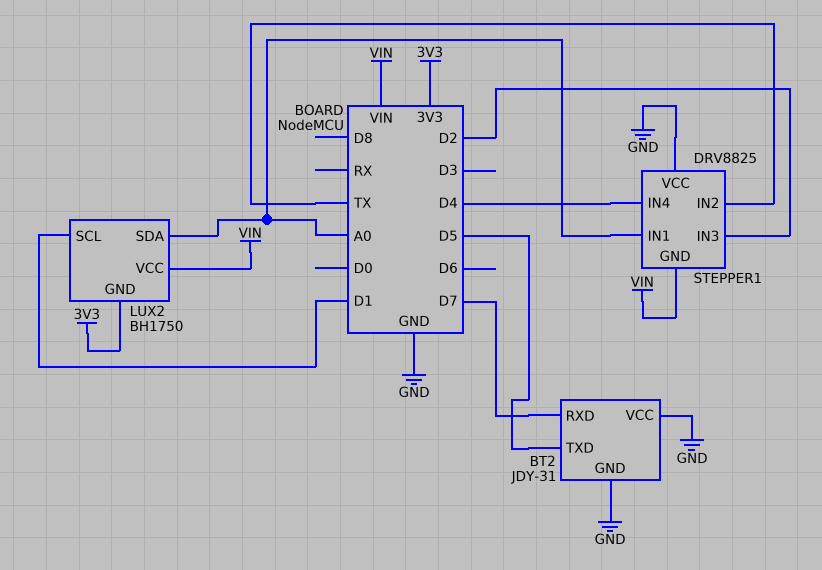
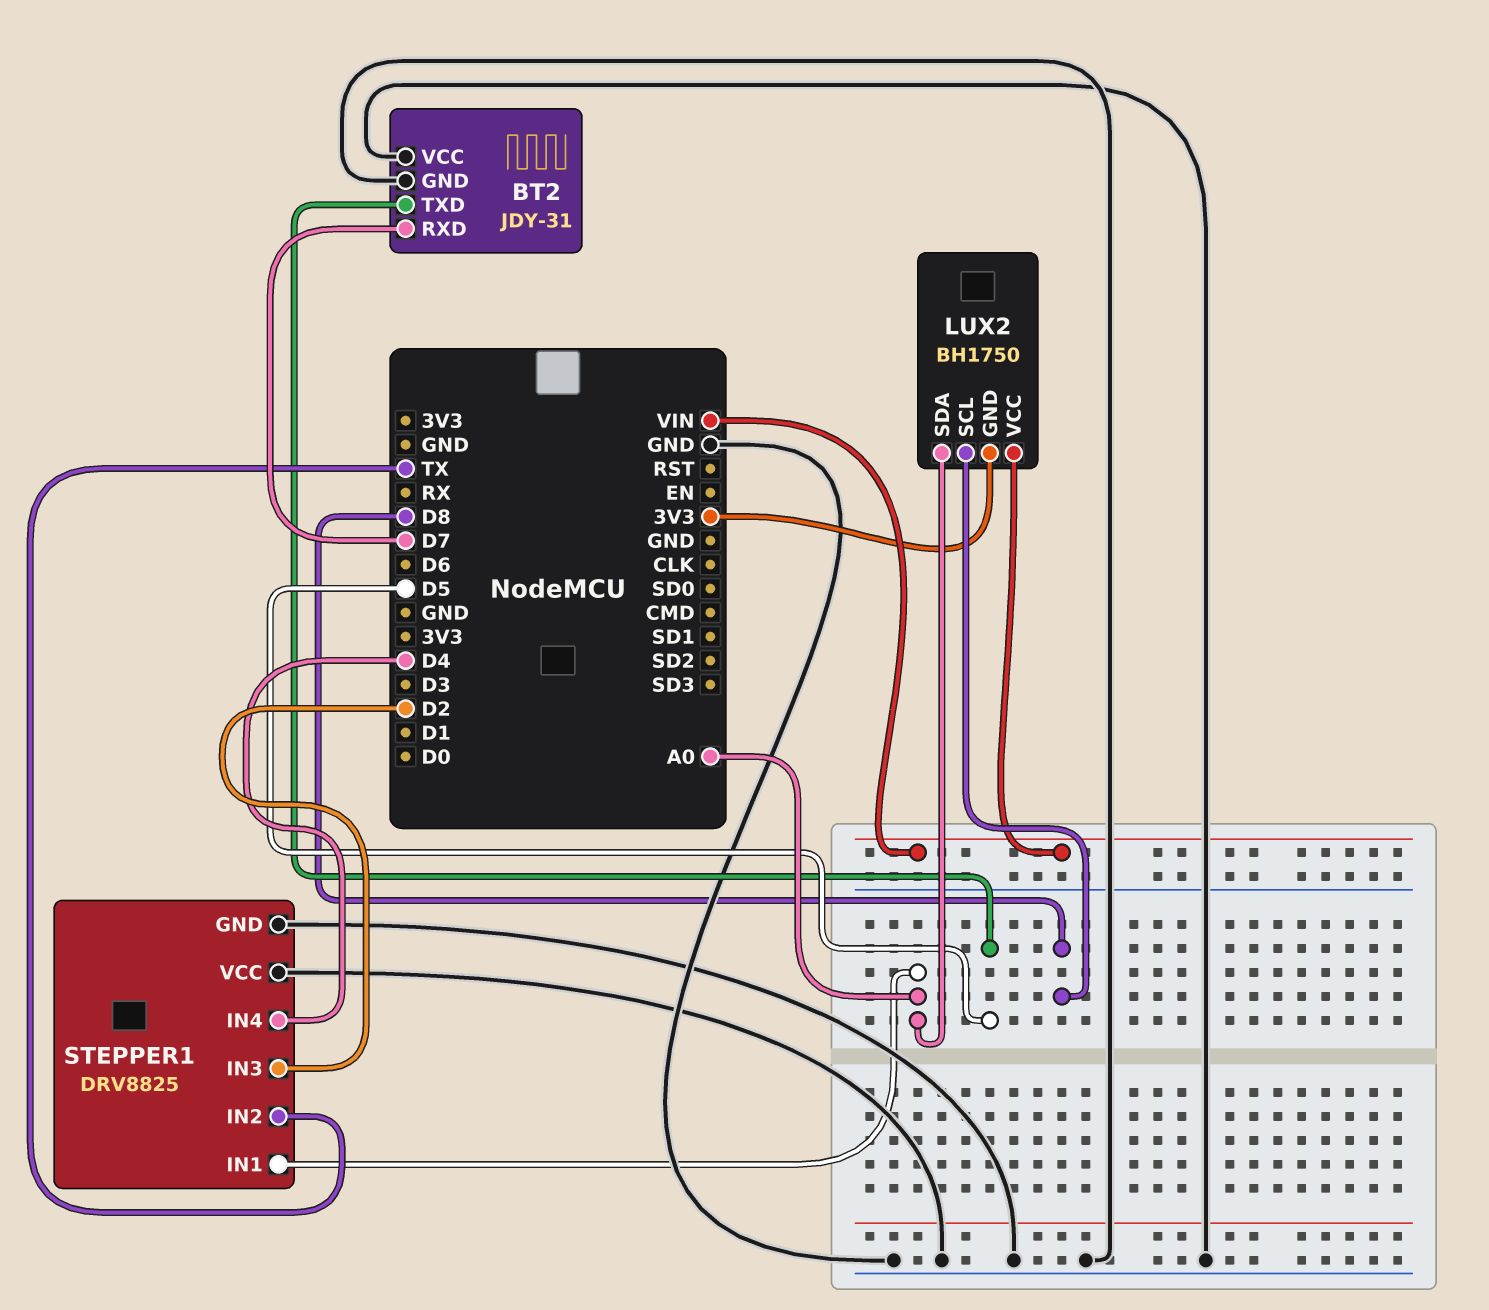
LUX2 pin SCL: D1 -> D8
STEPPER1 pin GND: VIN -> GND

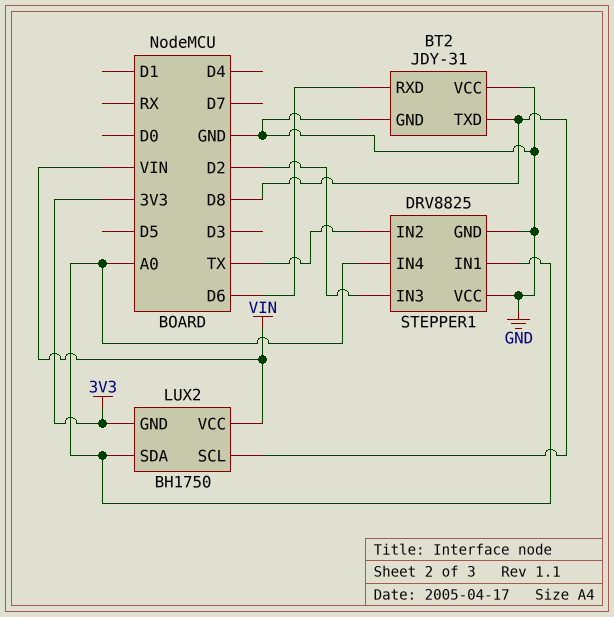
BT2 pin RXD: D7 -> D6
BT2 pin TXD: D5 -> D8
STEPPER1 pin IN4: D4 -> A0

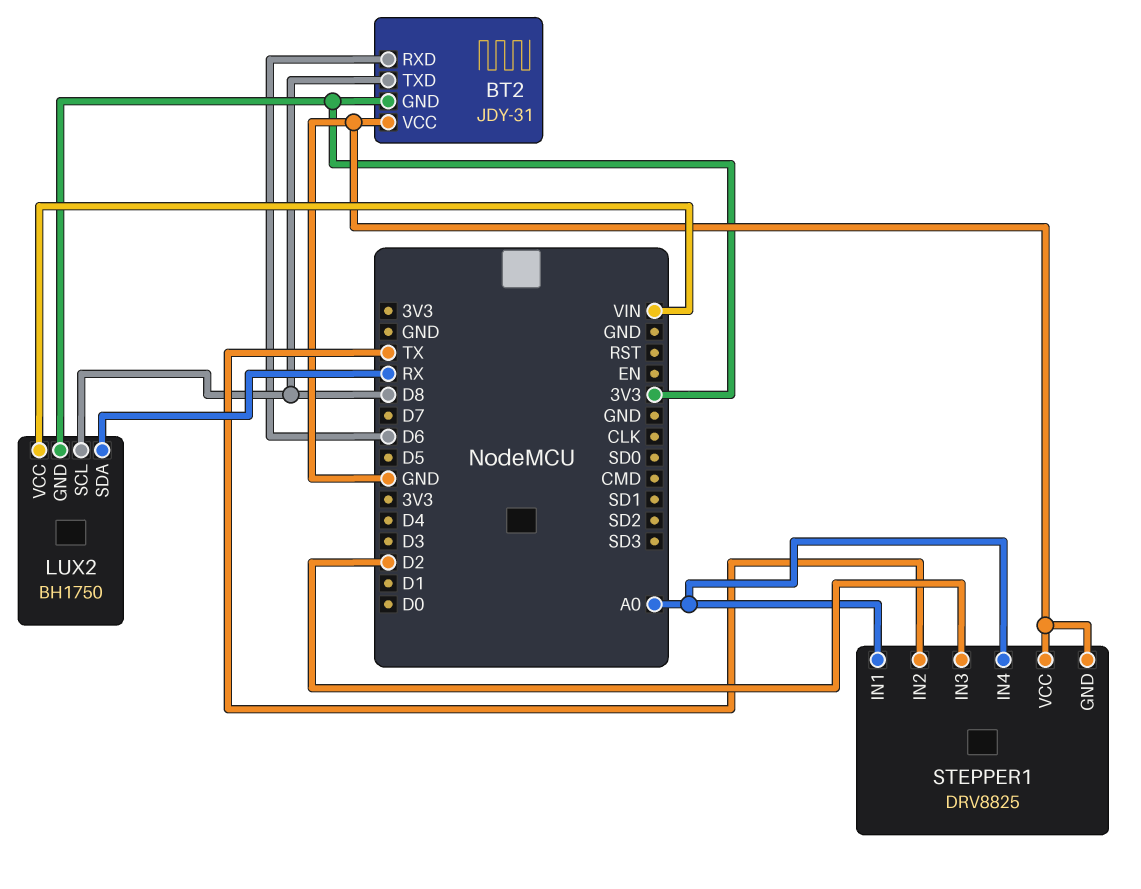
BT2 pin GND: GND -> 3V3
LUX2 pin SDA: A0 -> RX

